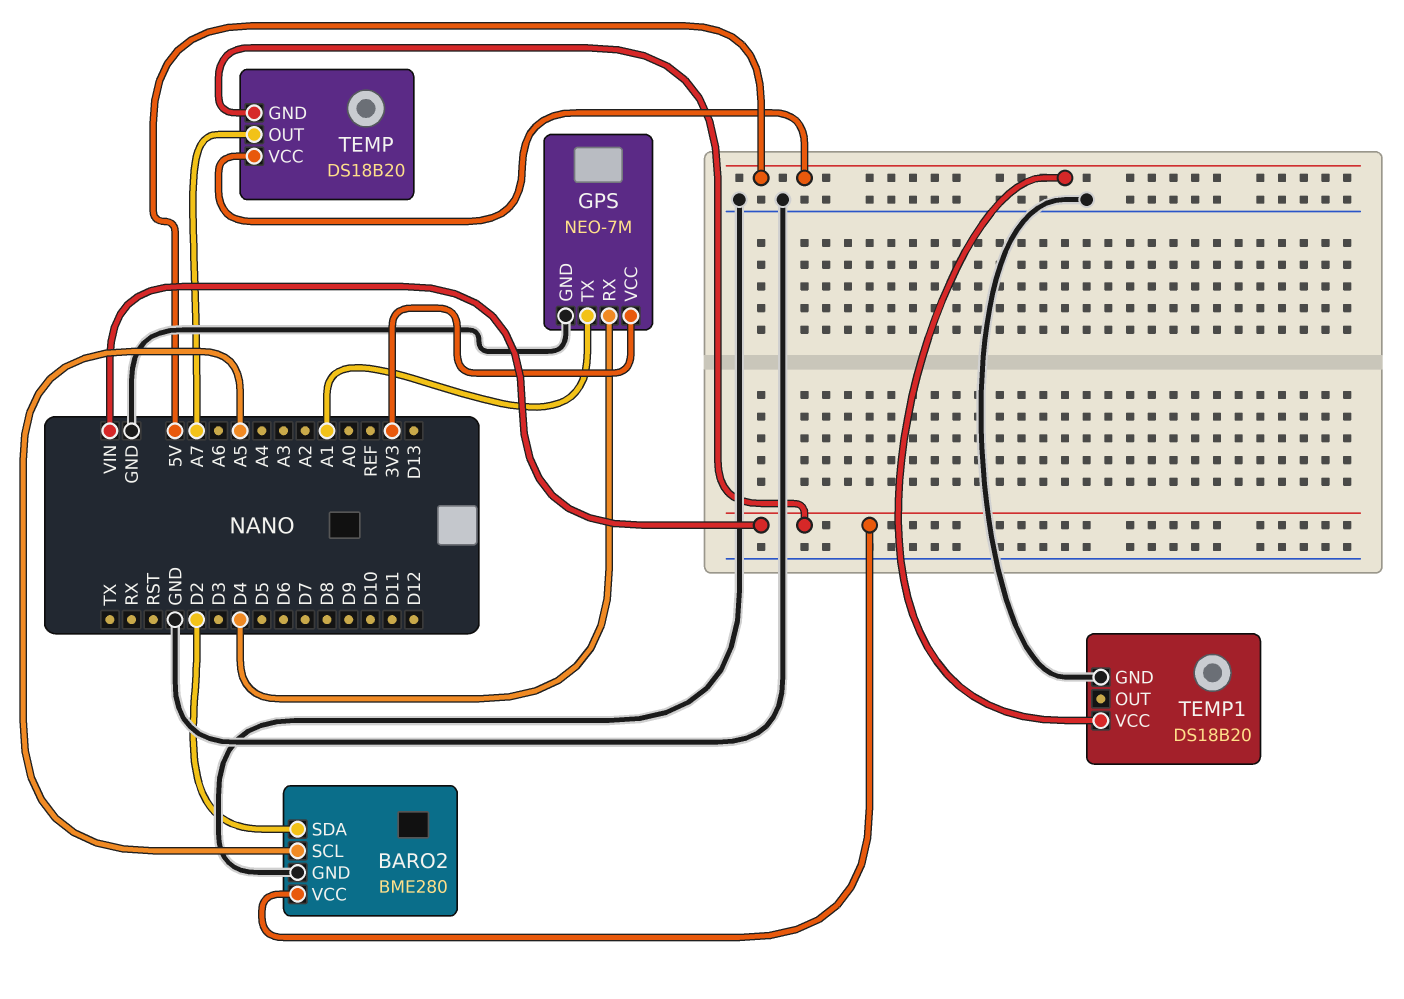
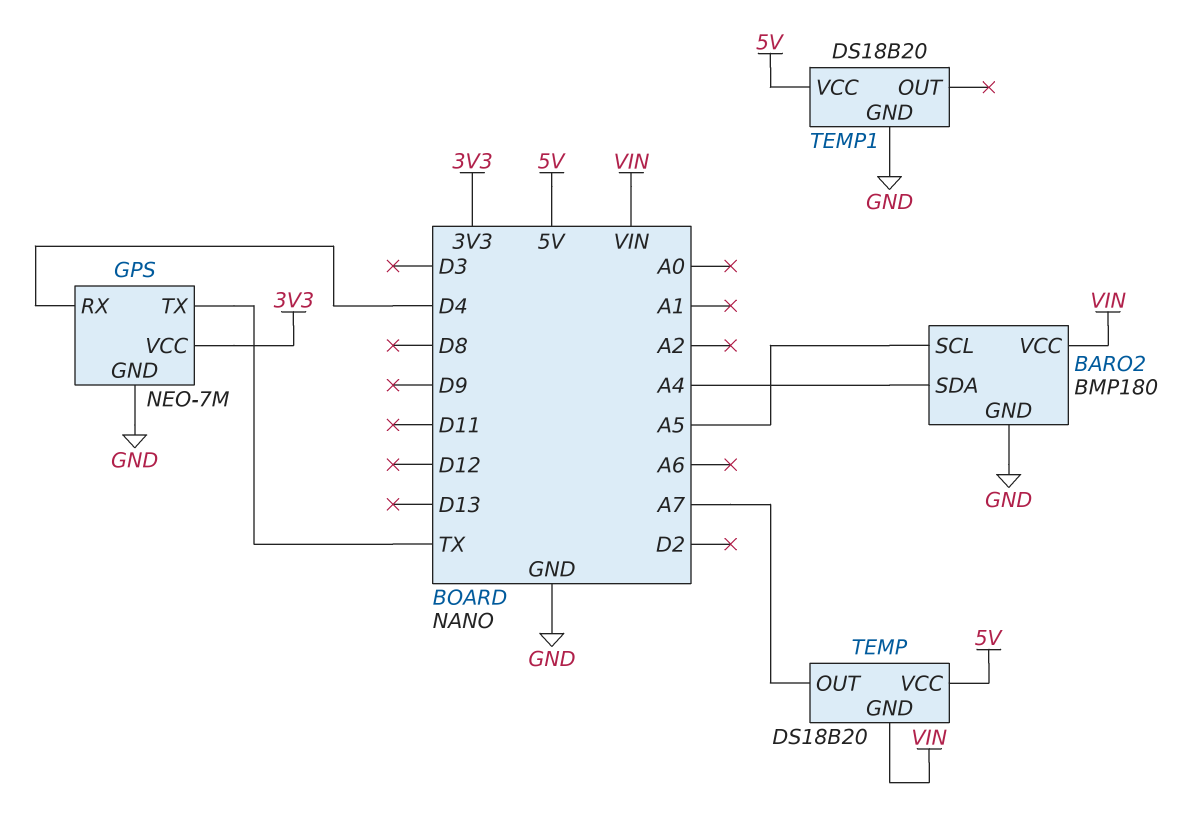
BARO2: BME280 -> BMP180
BARO2 pin SDA: D2 -> A4
GPS pin TX: A1 -> TX

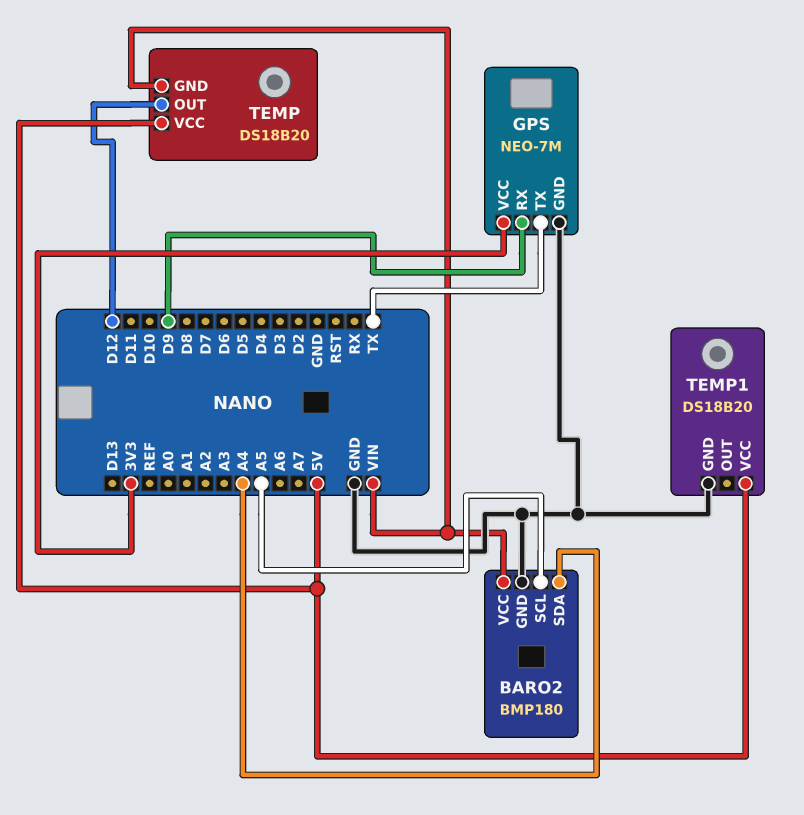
GPS pin RX: D4 -> D9
TEMP pin OUT: A7 -> D12

